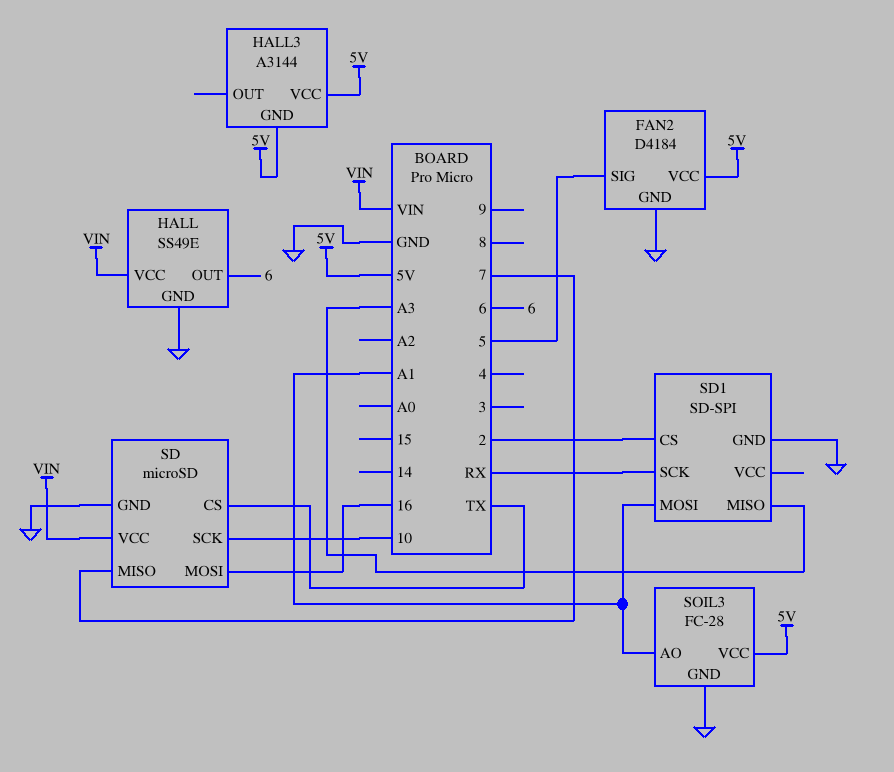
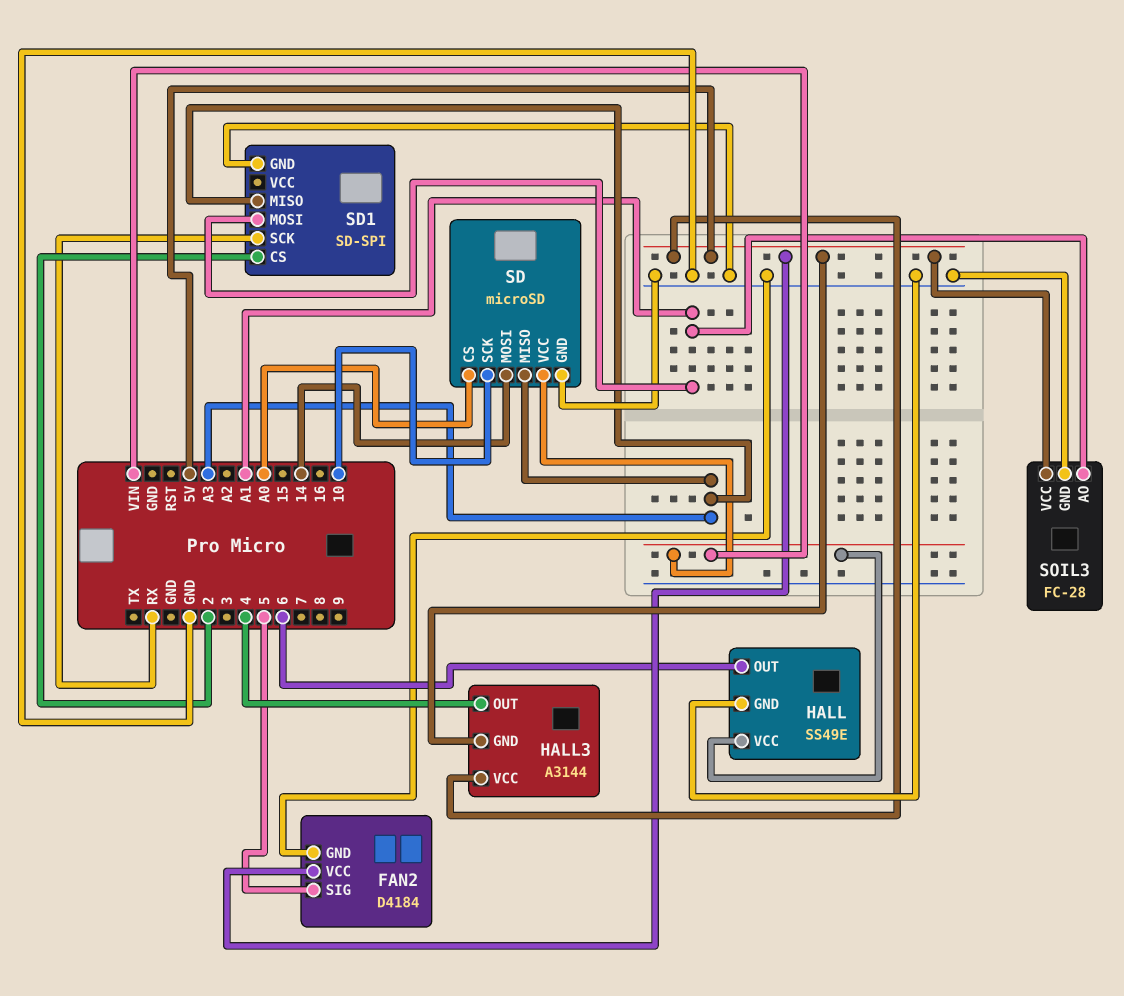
HALL3 pin OUT: none -> 4
SD pin CS: TX -> A0
SD pin MISO: 7 -> A3
SD pin MOSI: 16 -> 14

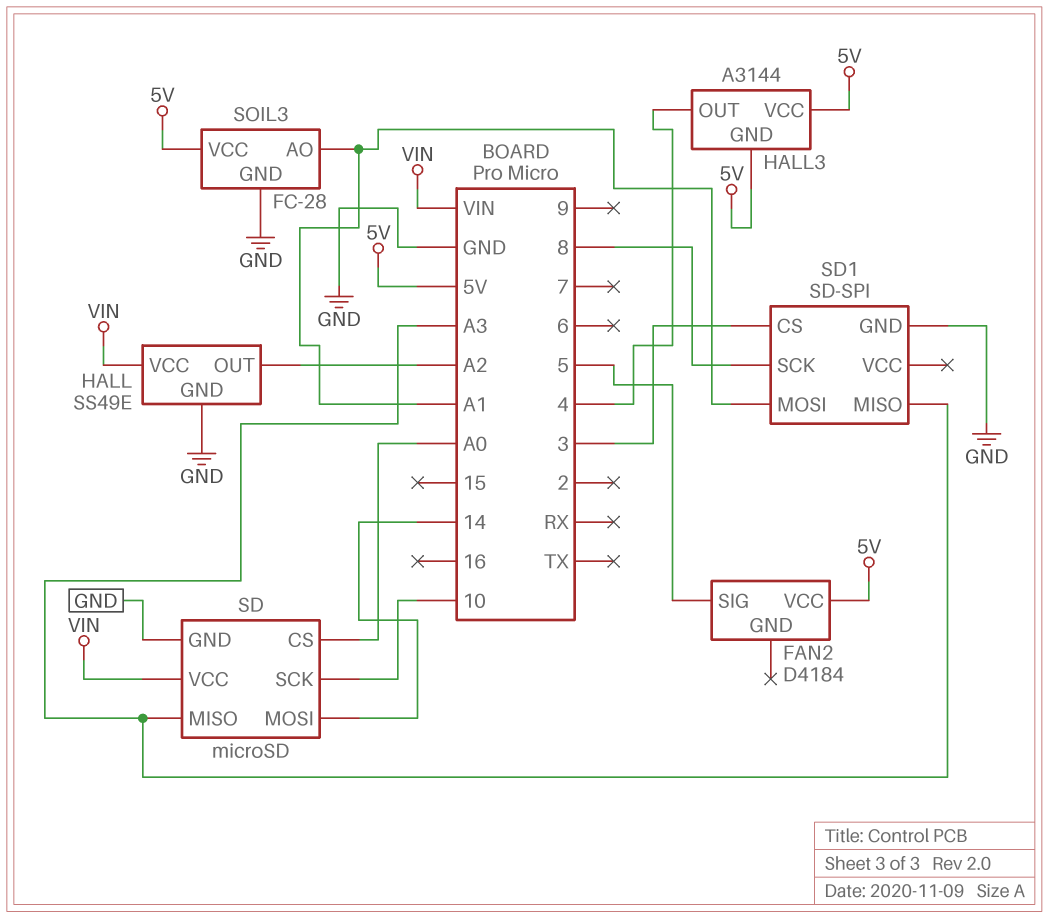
FAN2 pin GND: GND -> none
HALL pin OUT: 6 -> A2
SD1 pin CS: 2 -> 3
SD1 pin SCK: RX -> 8

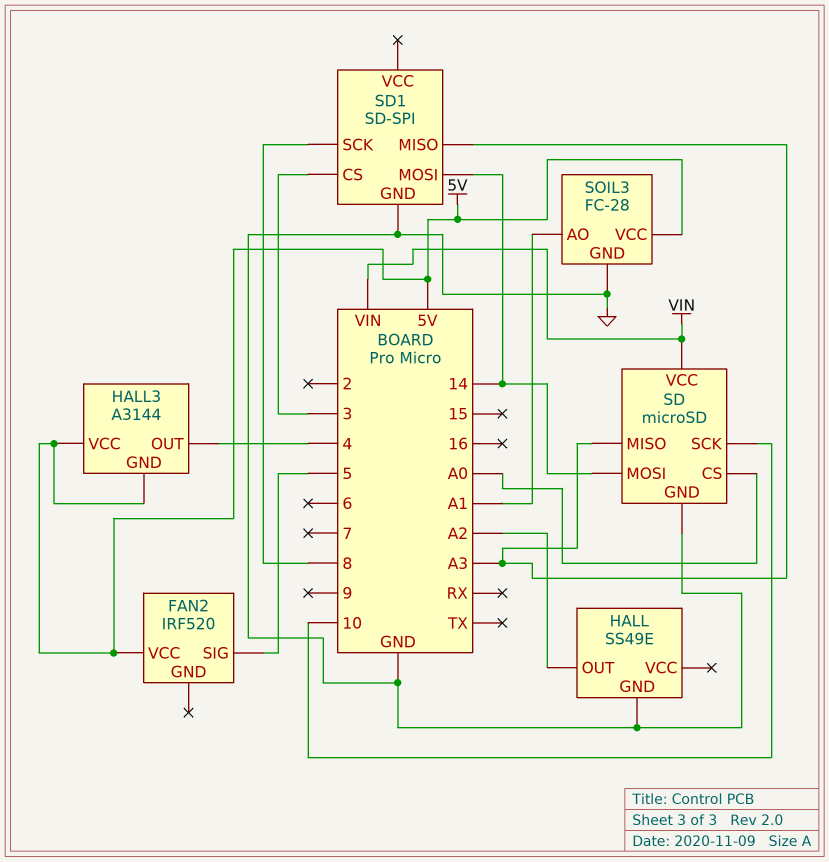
FAN2: D4184 -> IRF520
HALL pin VCC: VIN -> none
SD1 pin MOSI: A1 -> 14

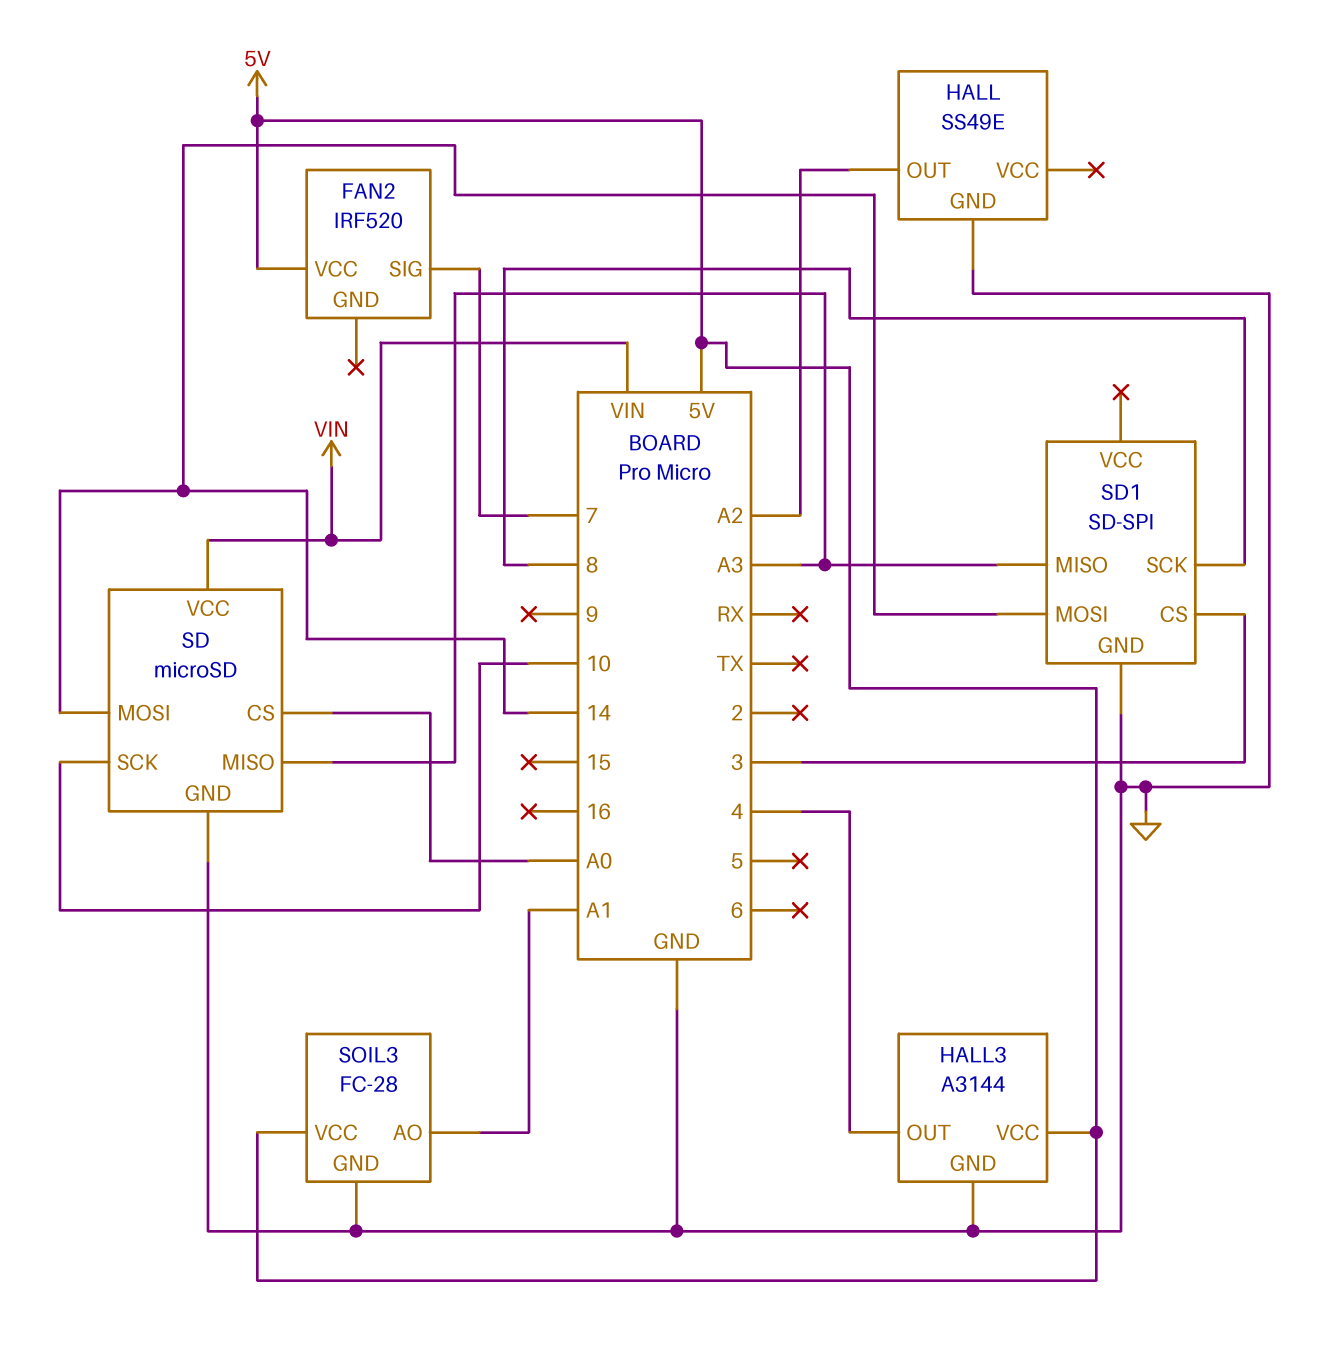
FAN2 pin SIG: 5 -> 7
HALL3 pin GND: 5V -> GND

